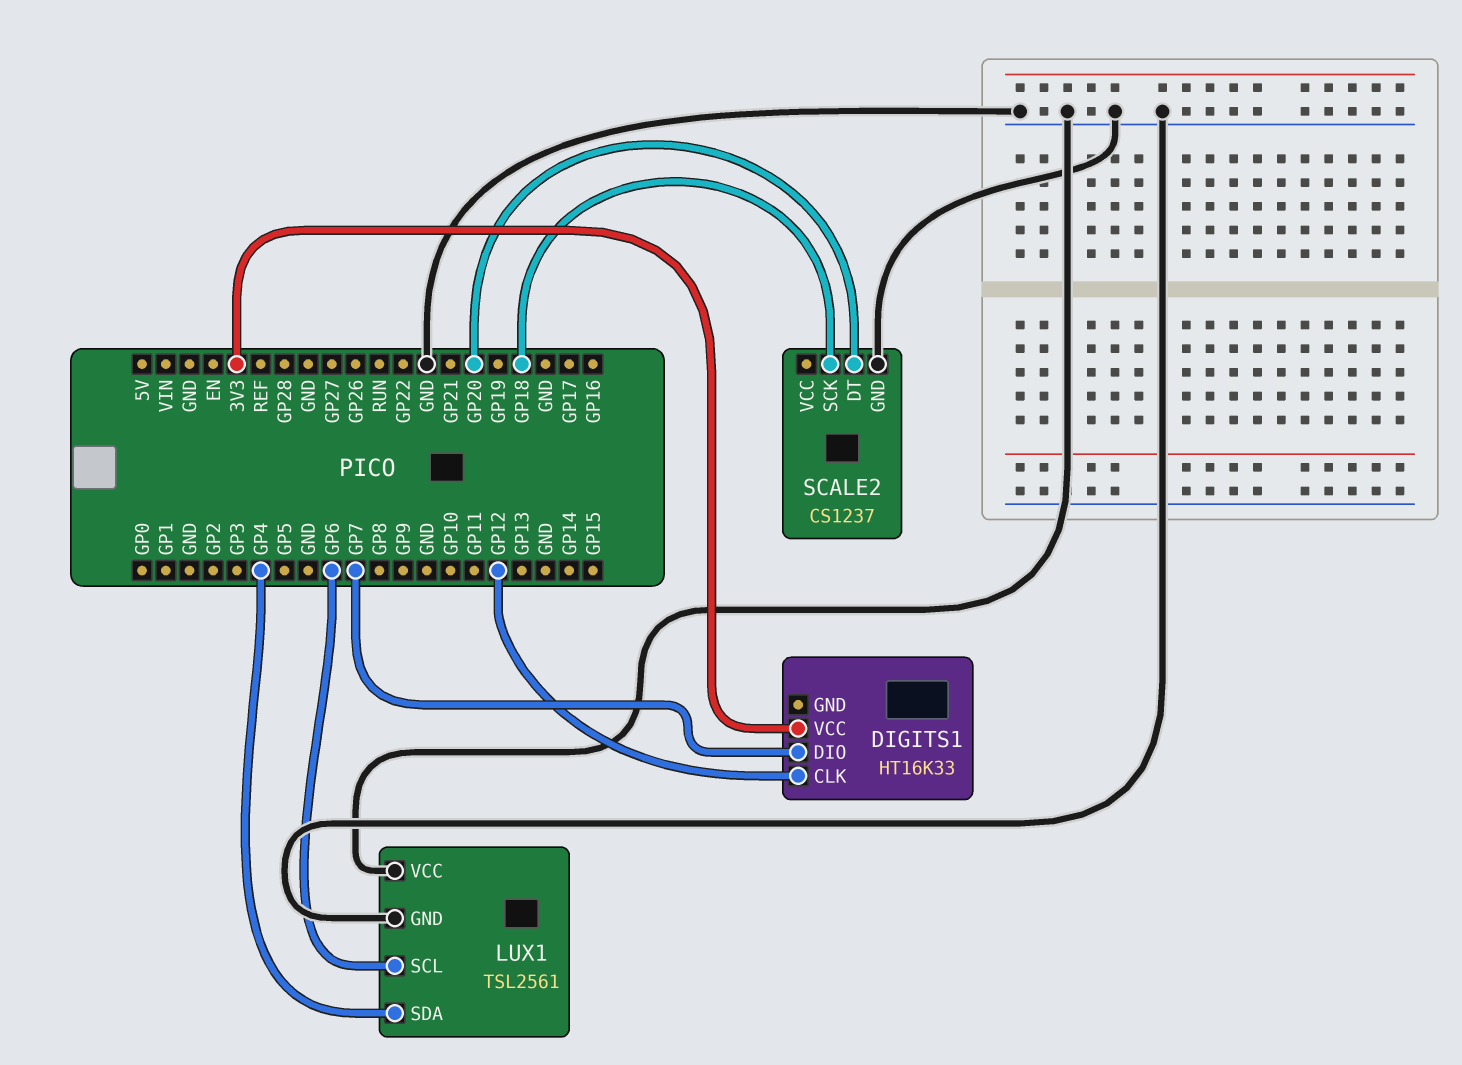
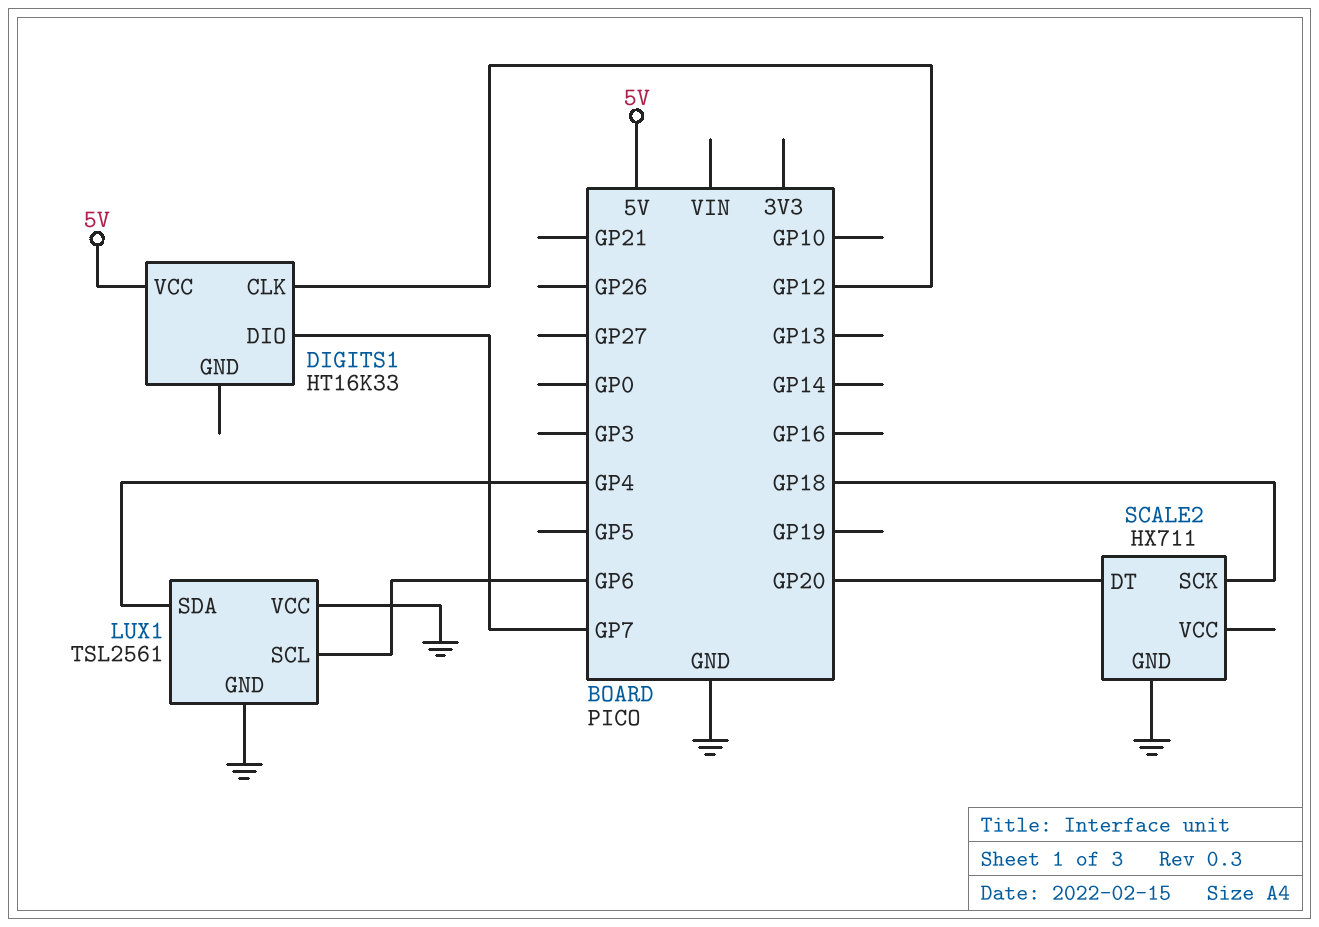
DIGITS1 pin VCC: 3V3 -> 5V
SCALE2: CS1237 -> HX711

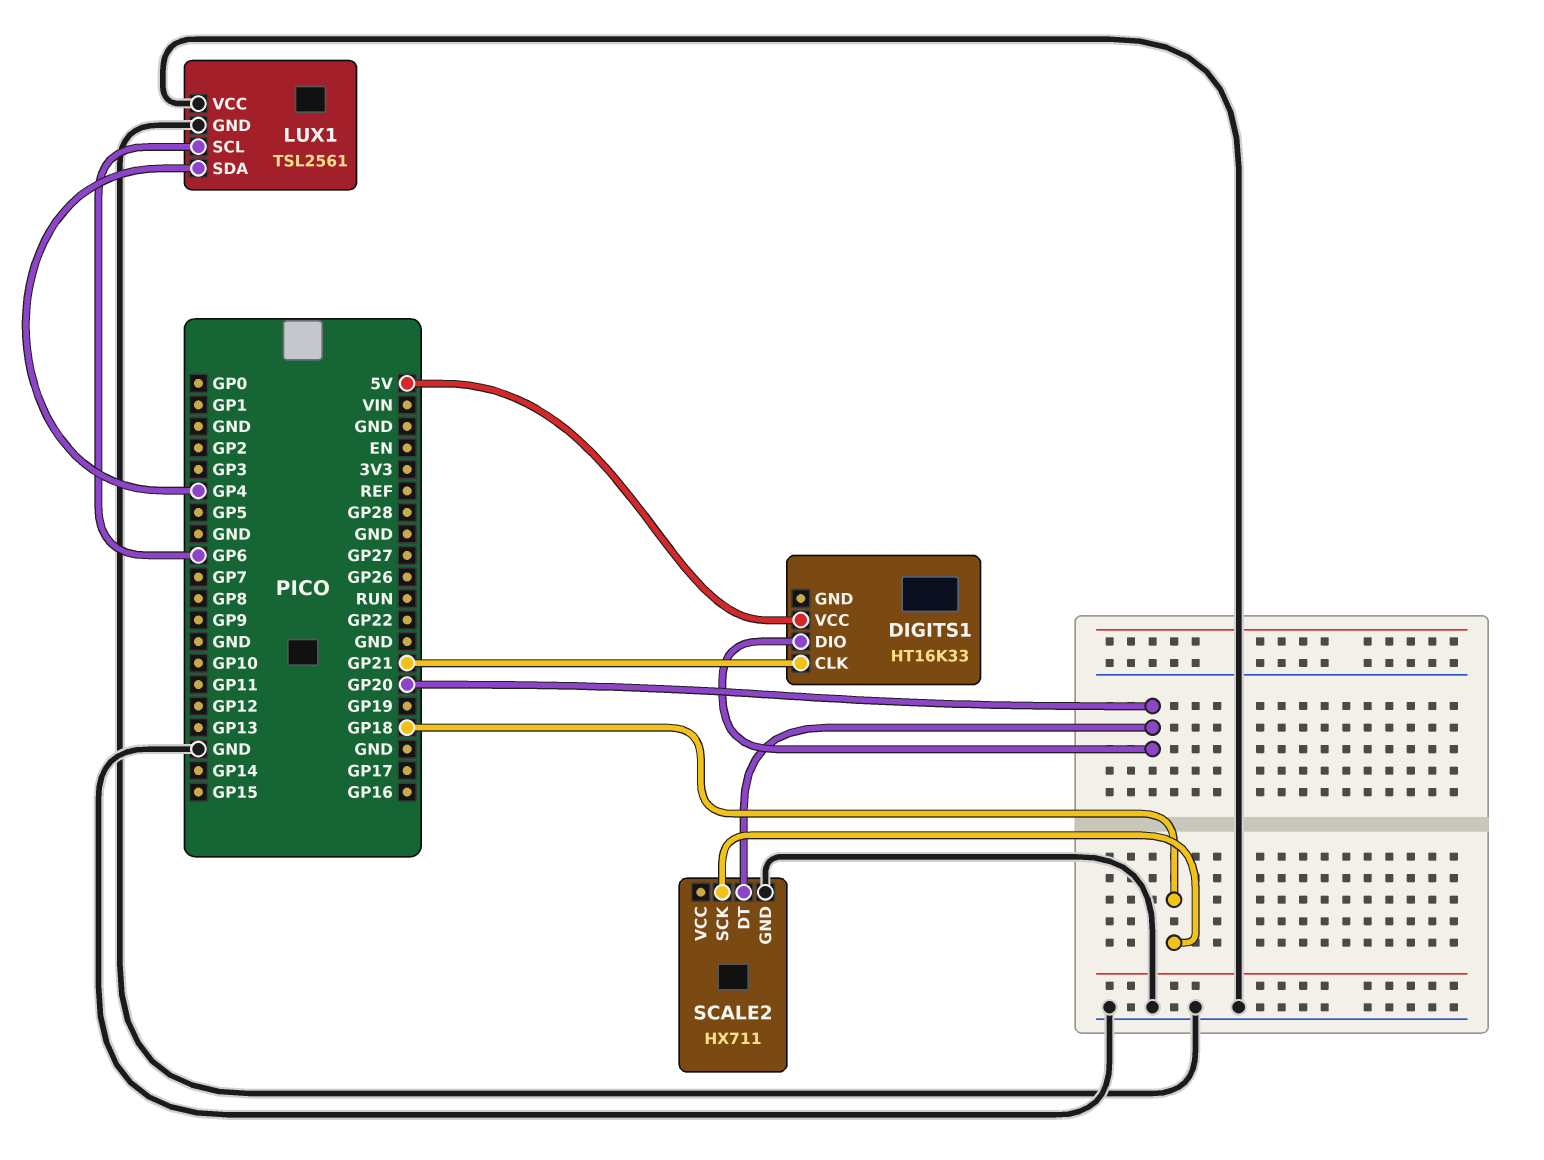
DIGITS1 pin CLK: GP12 -> GP21
DIGITS1 pin DIO: GP7 -> GP20

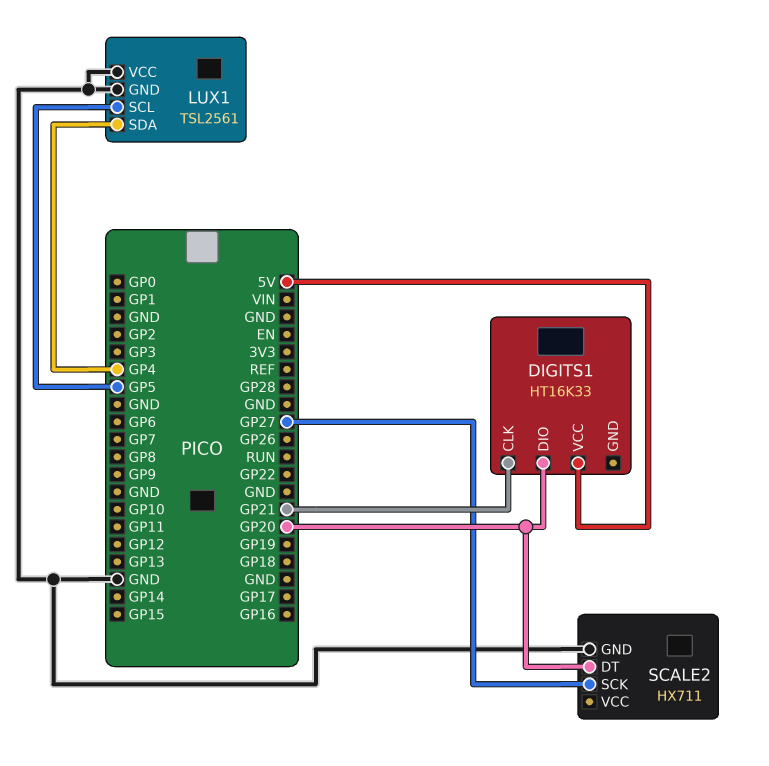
LUX1 pin SCL: GP6 -> GP5
SCALE2 pin SCK: GP18 -> GP27

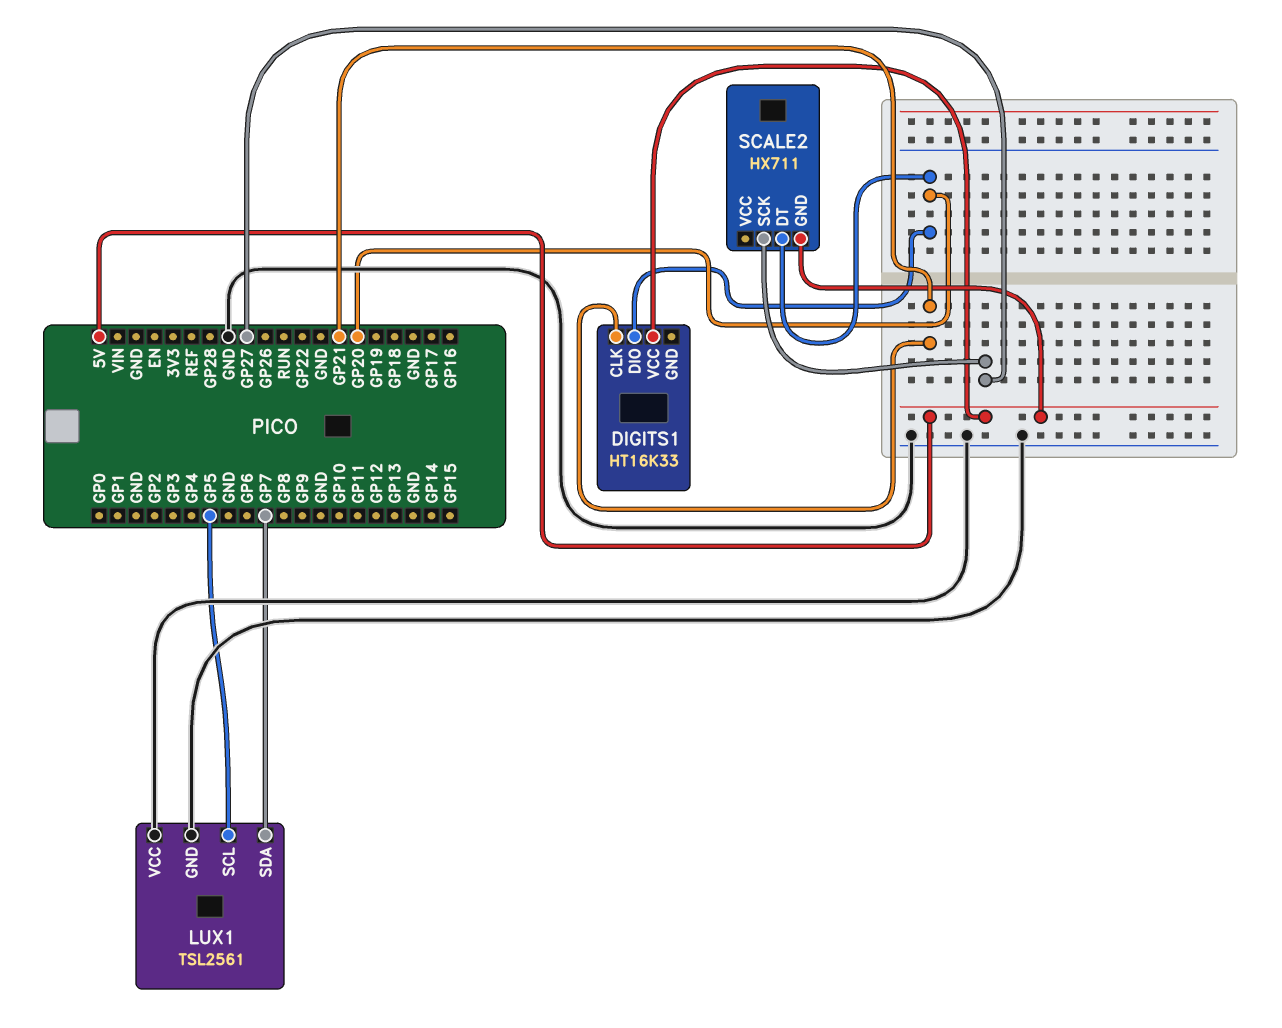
LUX1 pin SDA: GP4 -> GP7
SCALE2 pin GND: GND -> 5V

